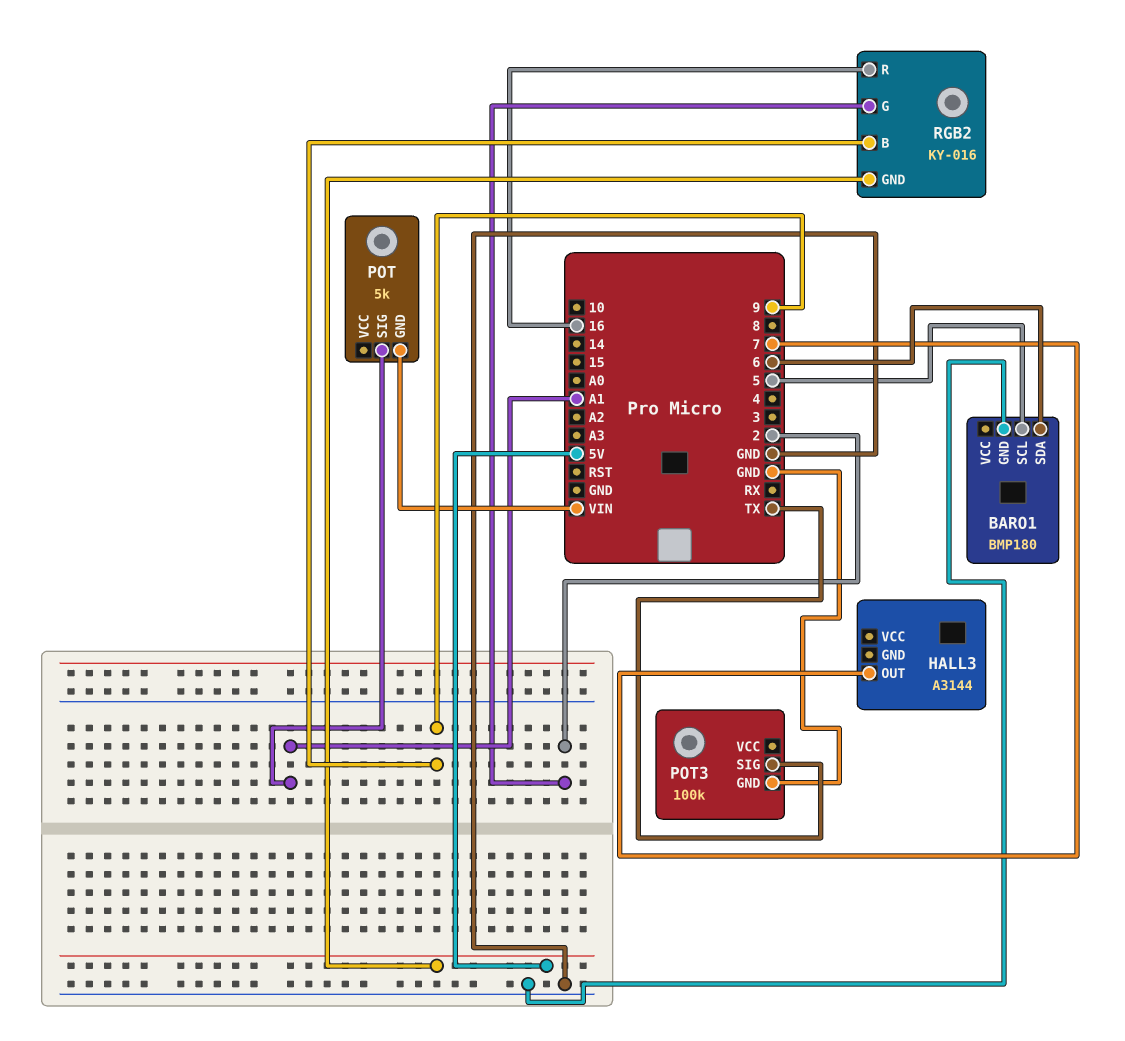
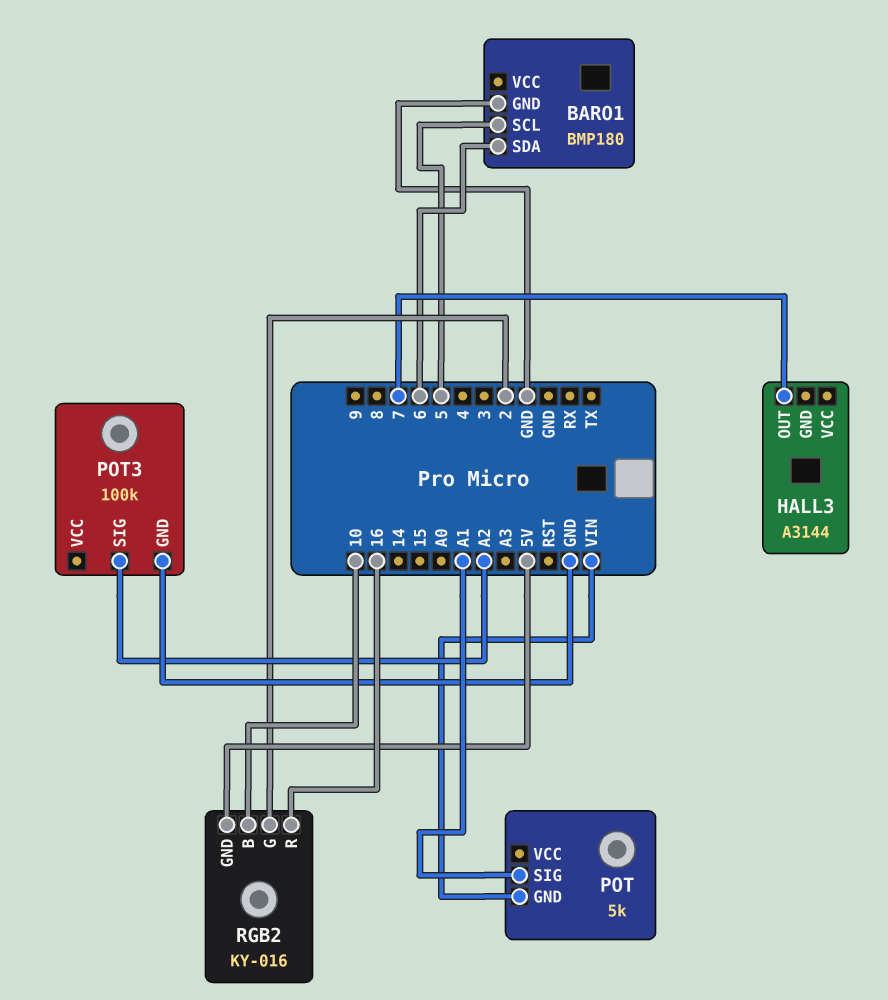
POT3 pin SIG: TX -> A2
RGB2 pin B: 9 -> 10

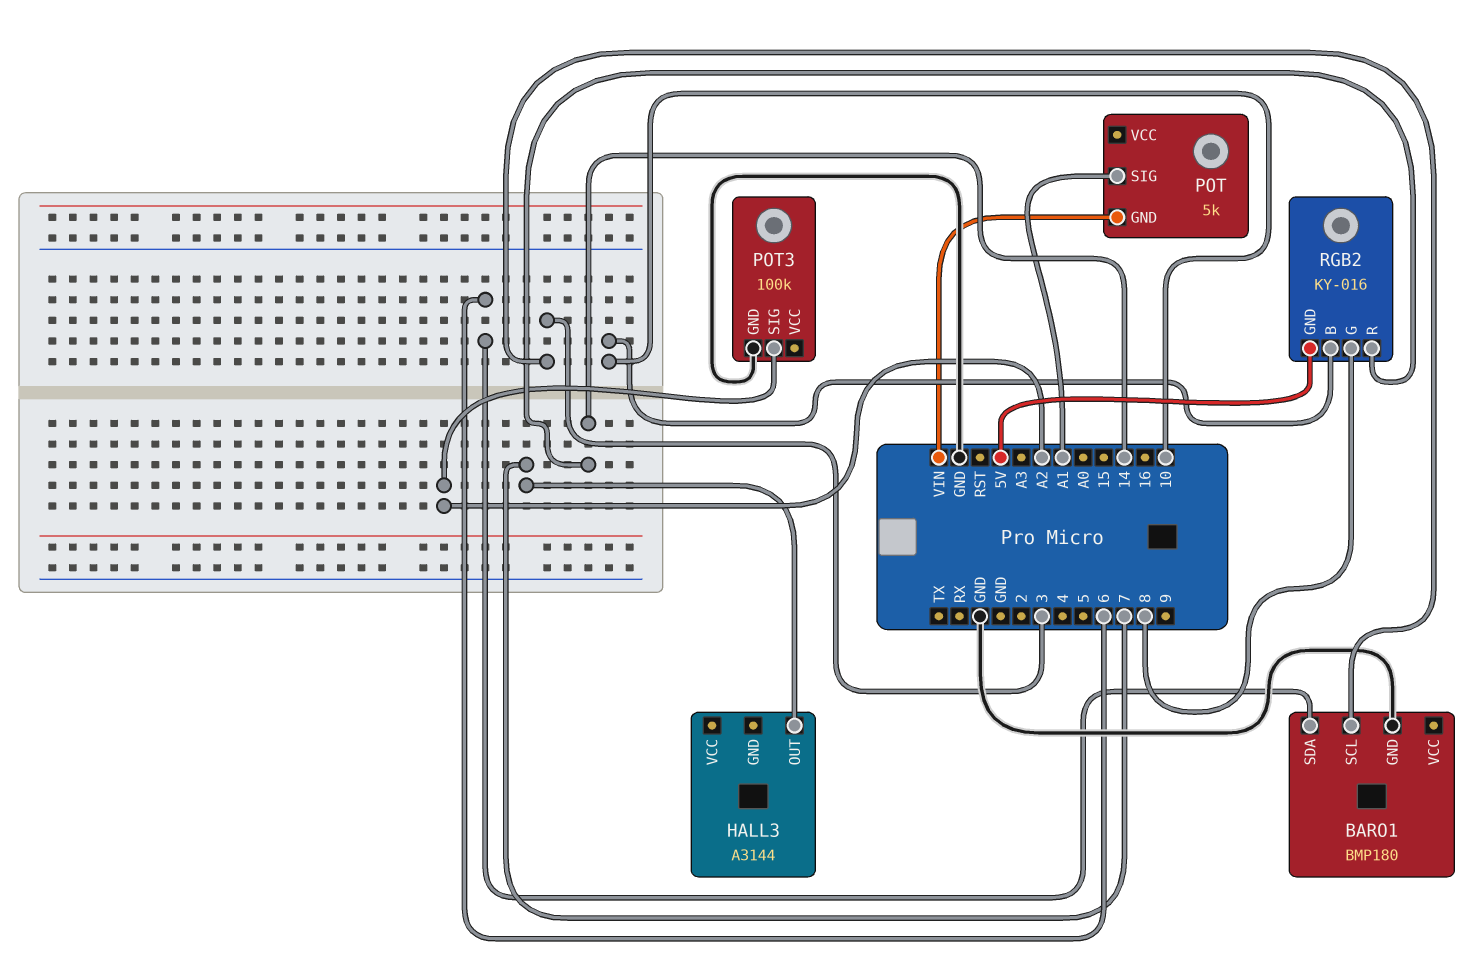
BARO1 pin SCL: 5 -> 3
RGB2 pin G: 2 -> 8
RGB2 pin R: 16 -> 14

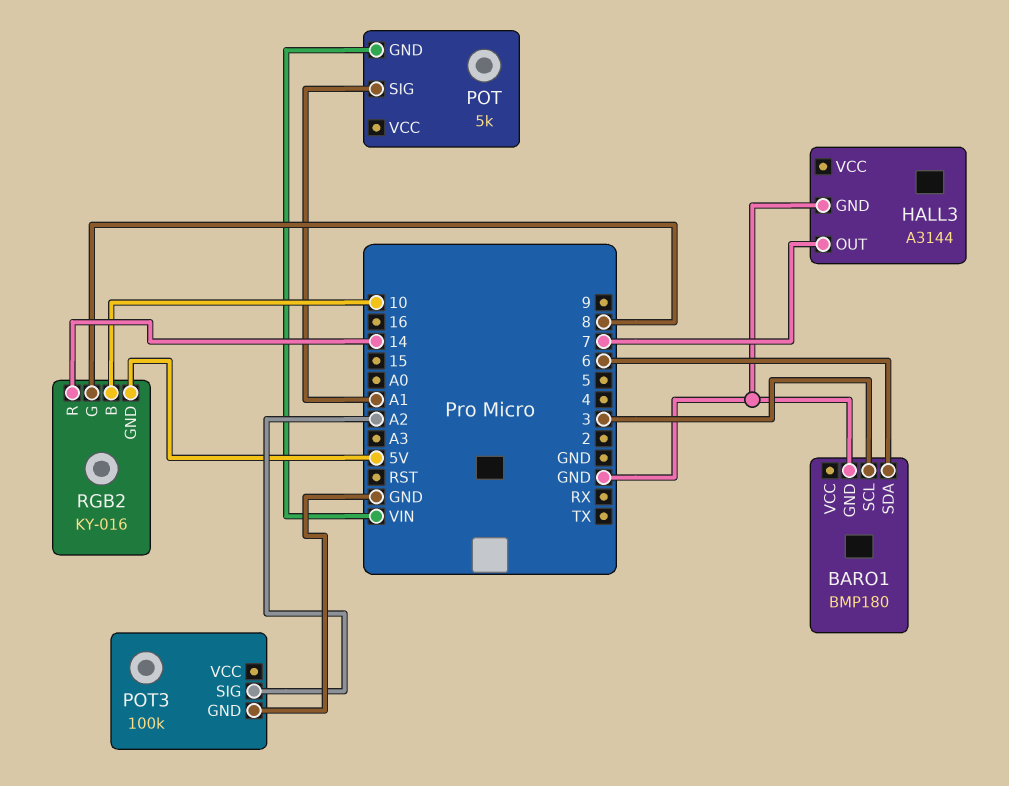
HALL3 pin GND: none -> GND

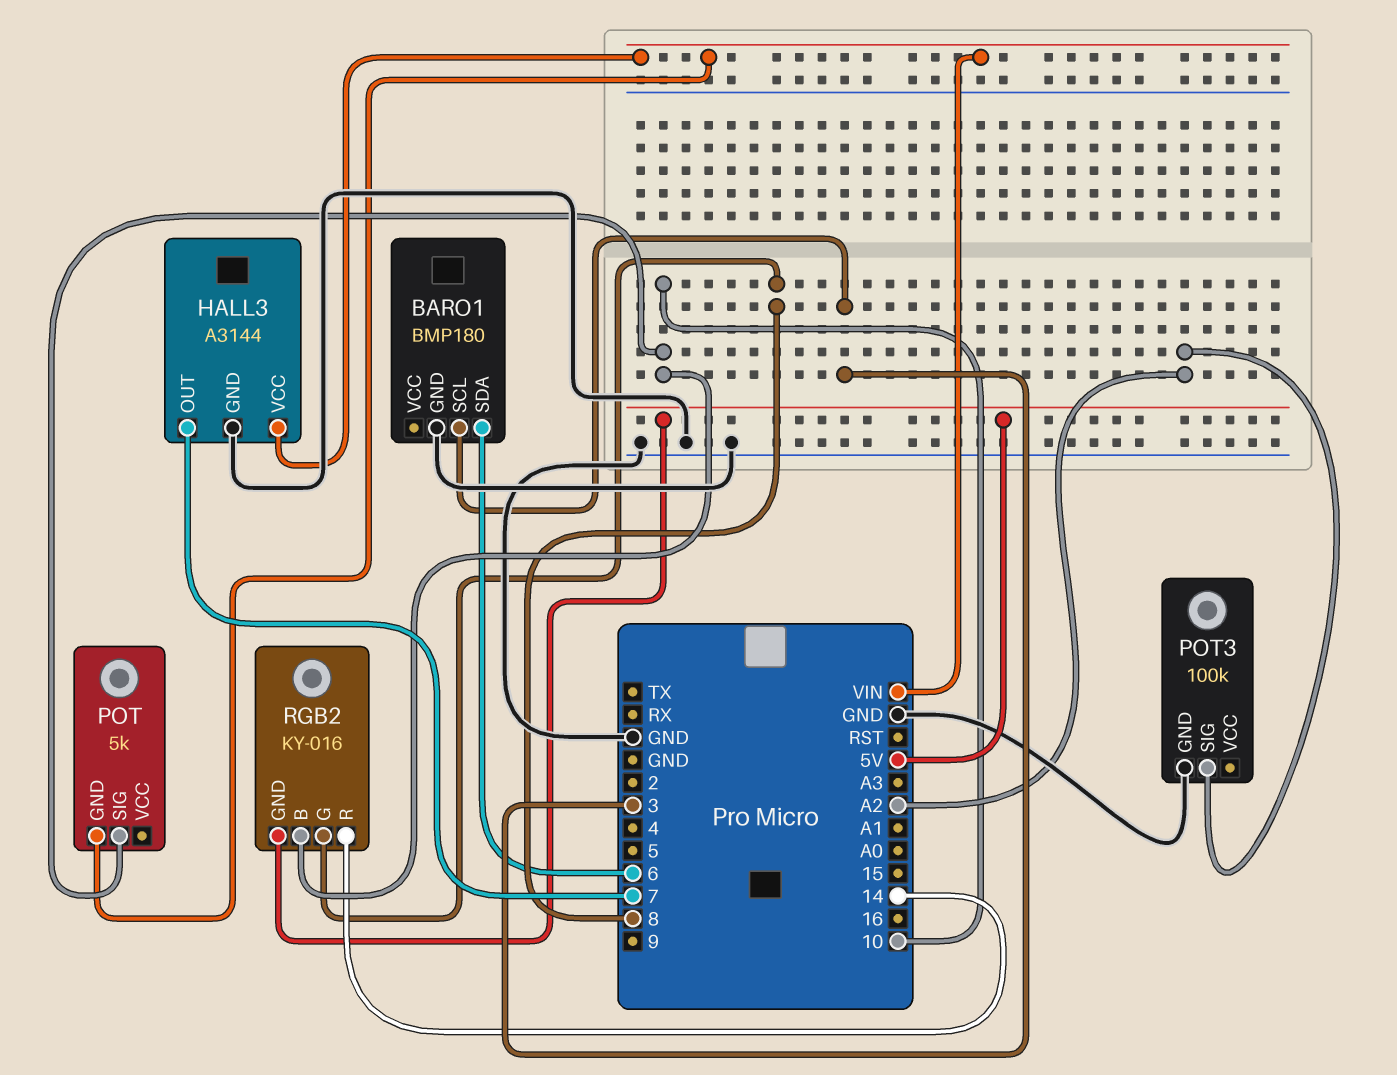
HALL3 pin VCC: none -> VIN
POT pin SIG: A1 -> 10

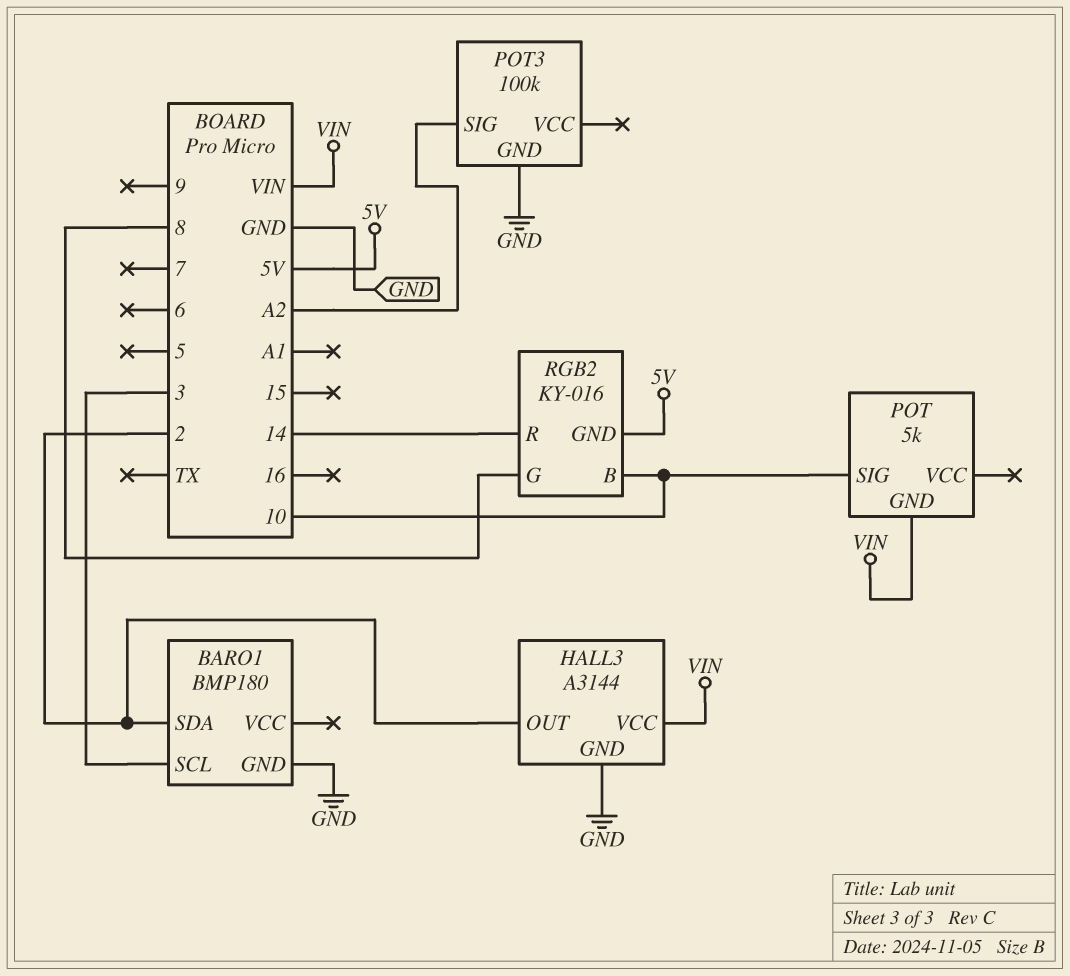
BARO1 pin SDA: 6 -> 2
HALL3 pin OUT: 7 -> 2

